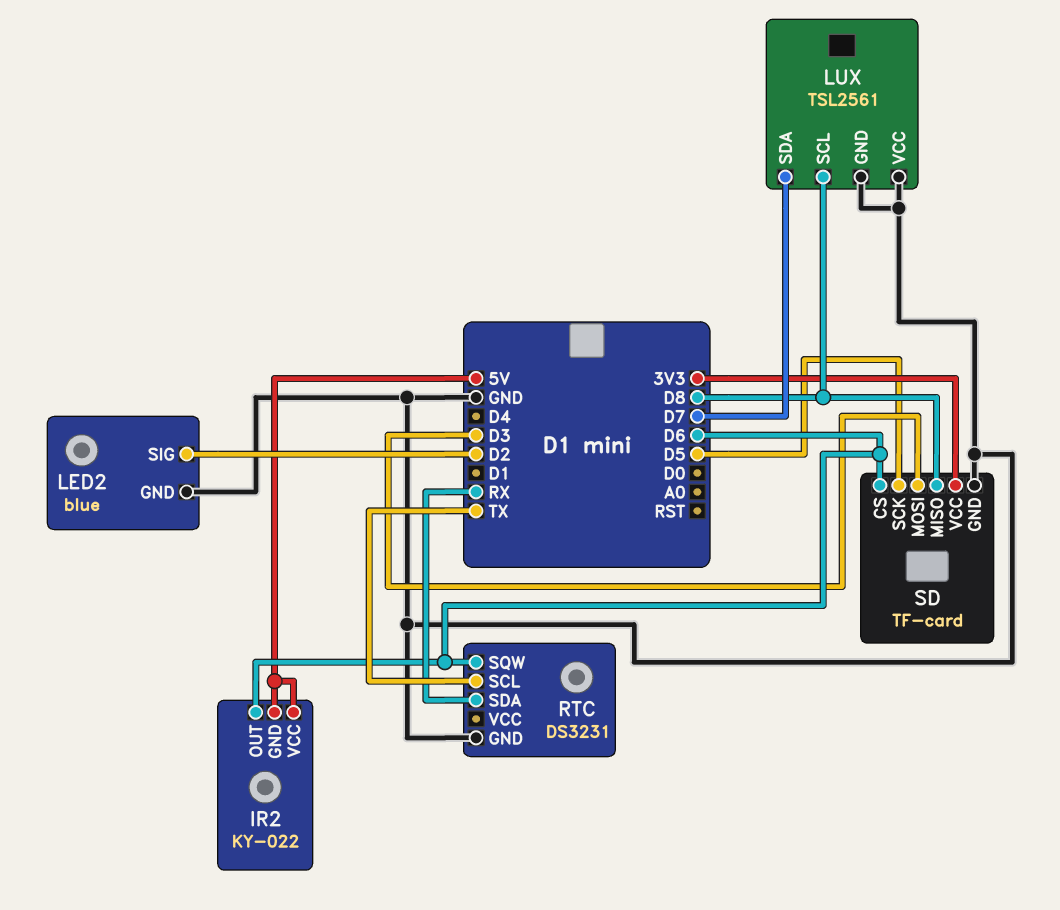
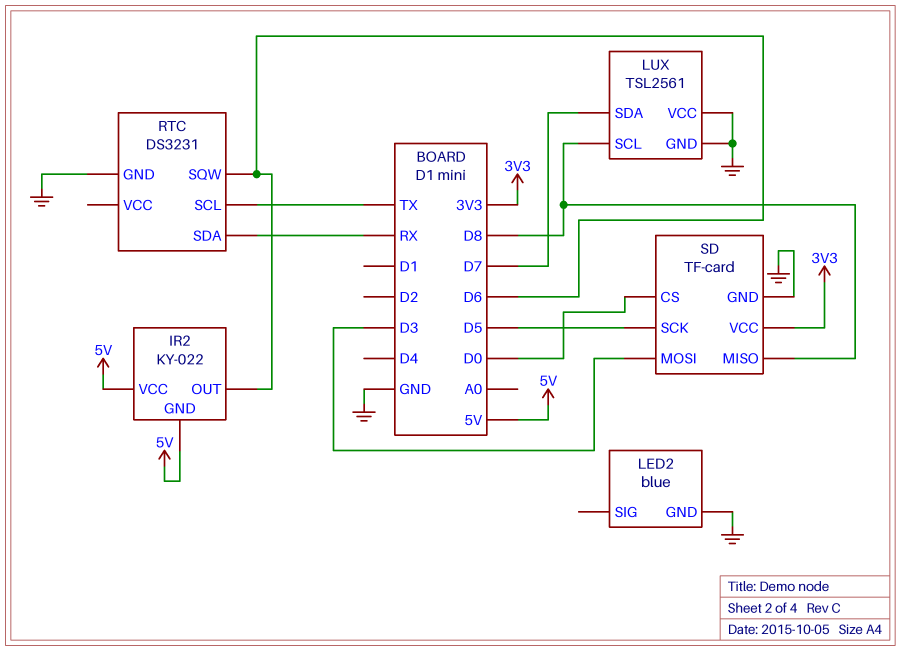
LED2 pin SIG: D2 -> none
SD pin CS: D6 -> D0

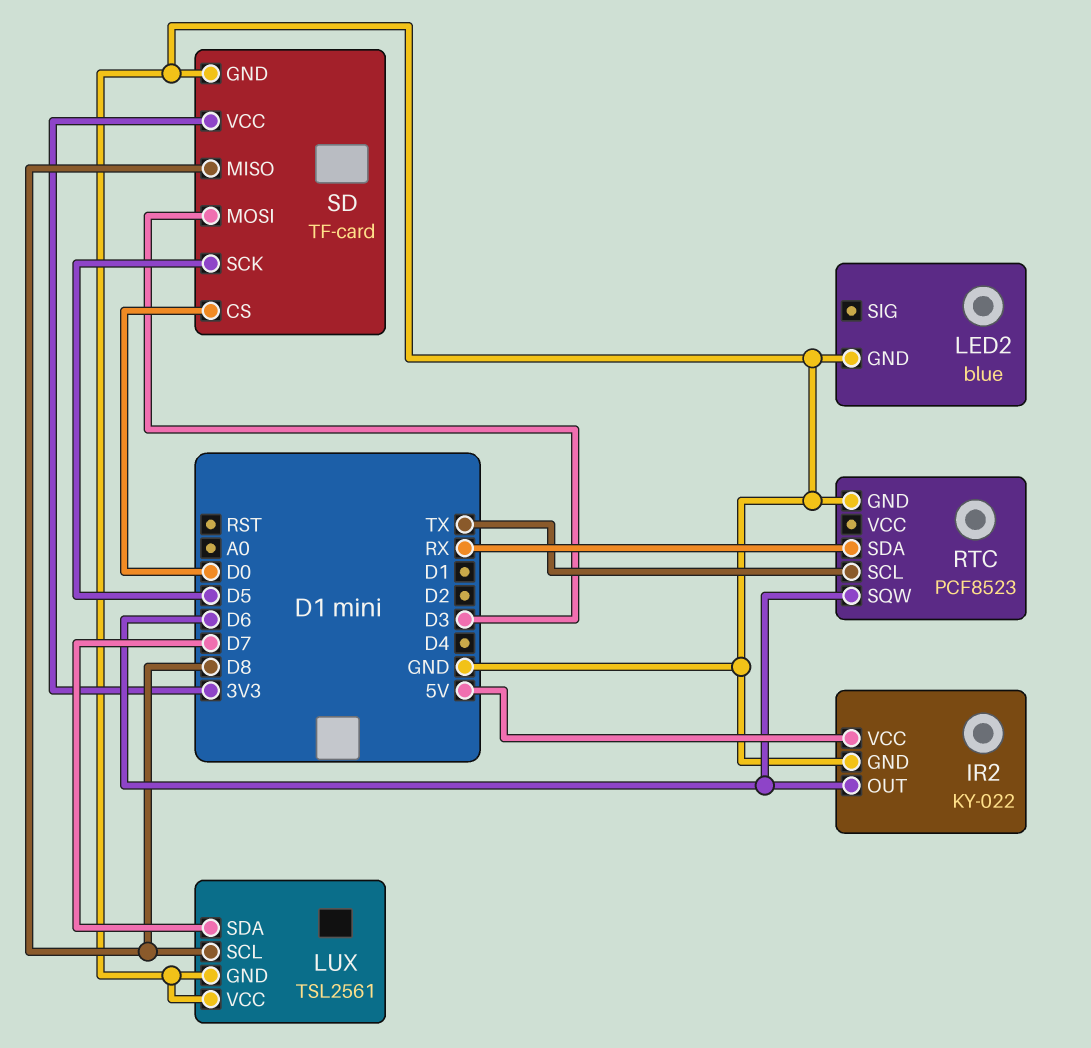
IR2 pin GND: 5V -> GND
RTC: DS3231 -> PCF8523

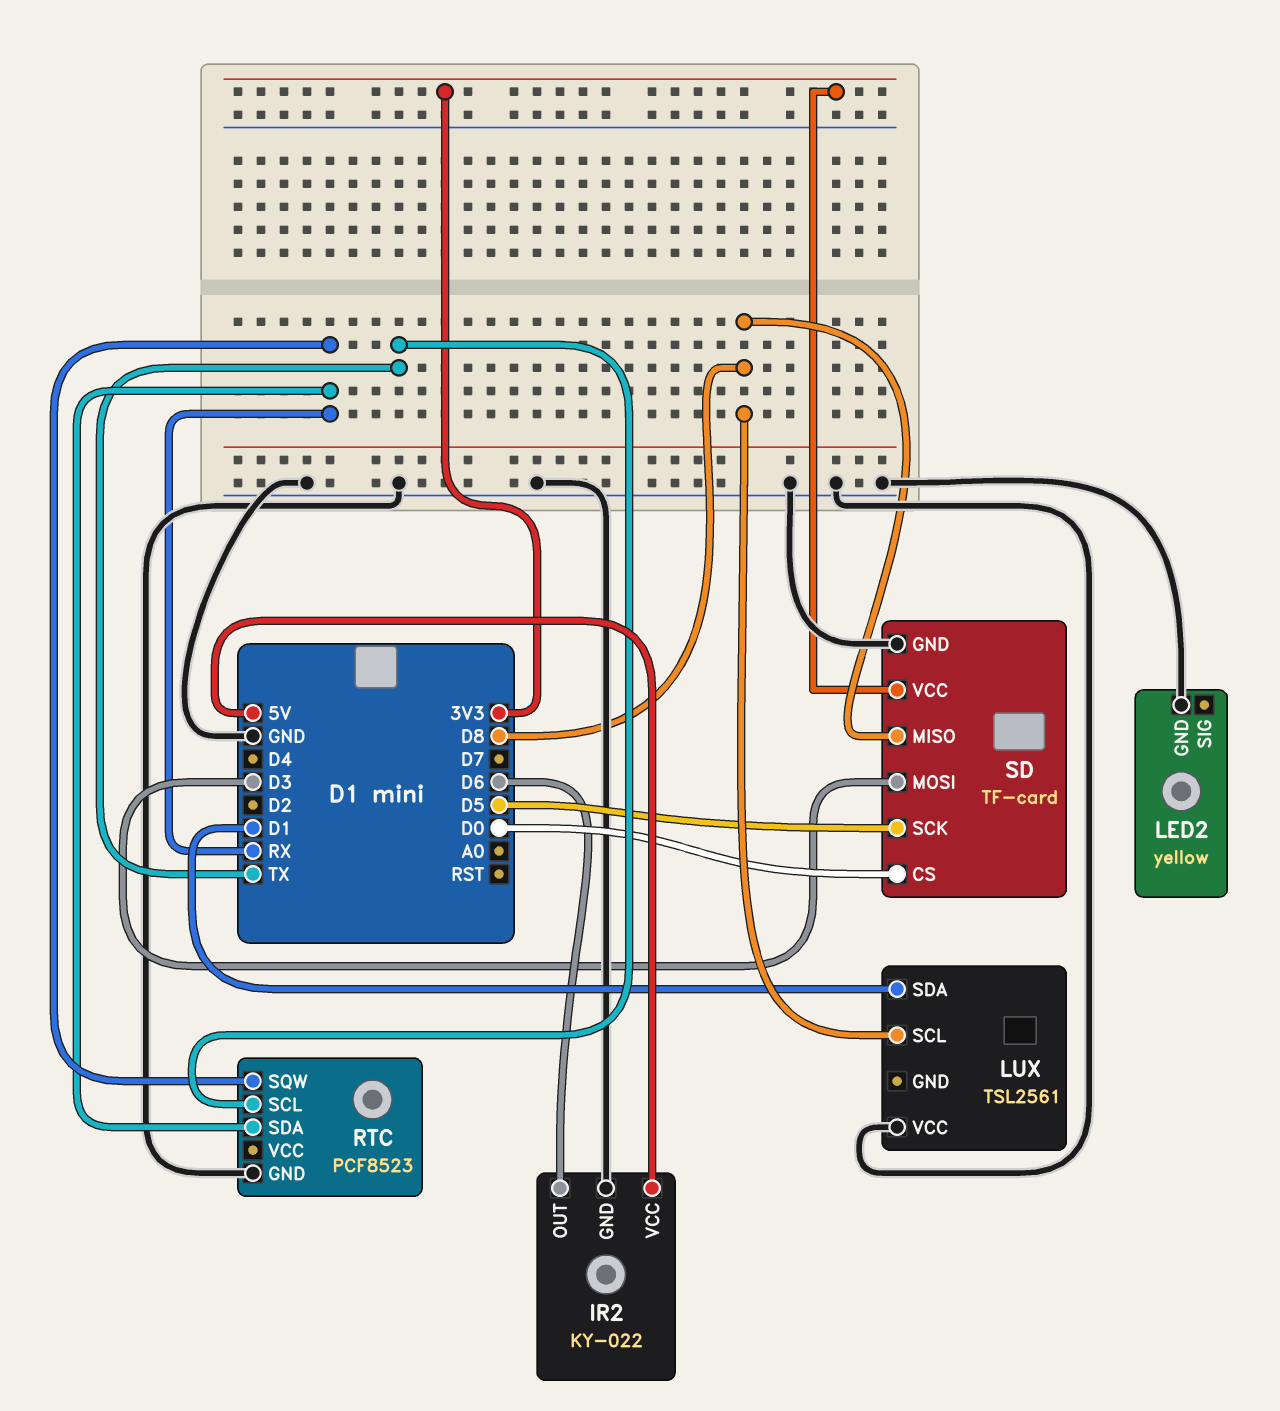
LED2: blue -> yellow
LUX pin GND: GND -> none
LUX pin SDA: D7 -> D1
RTC pin SQW: D6 -> RX

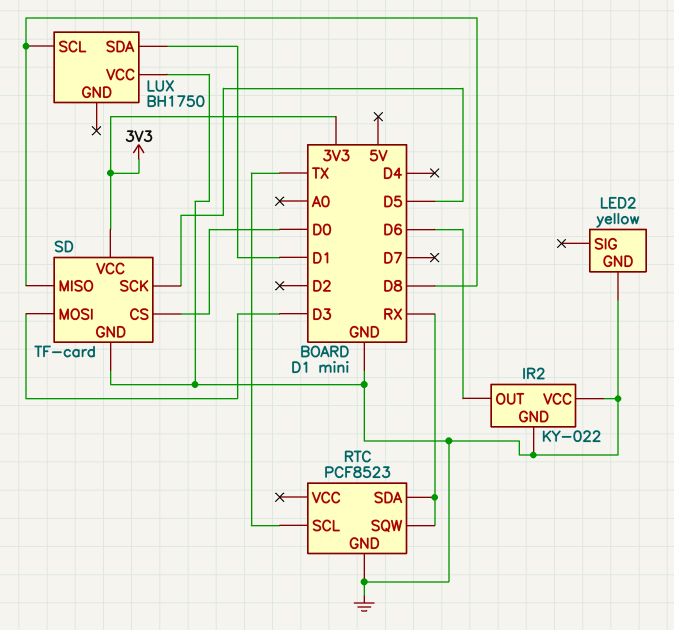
IR2 pin VCC: 5V -> GND
LUX: TSL2561 -> BH1750

